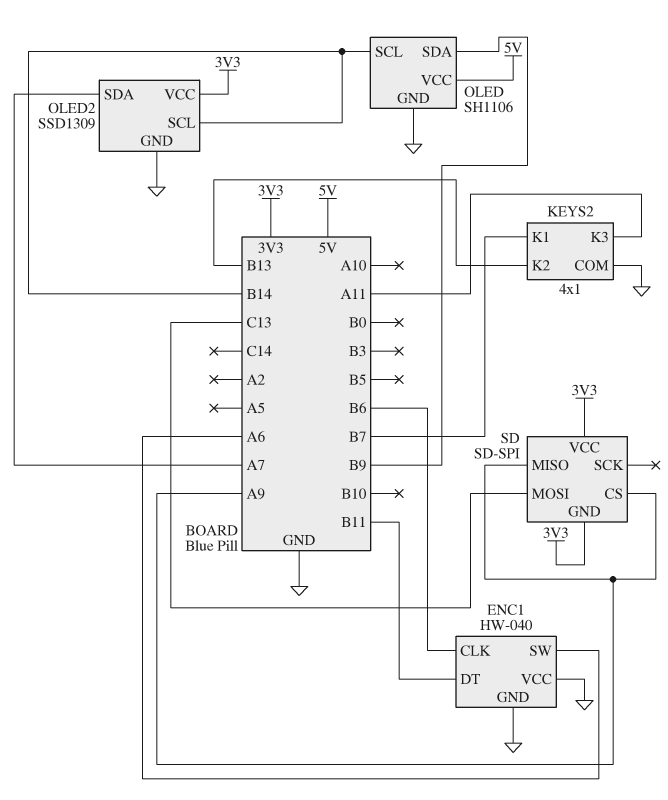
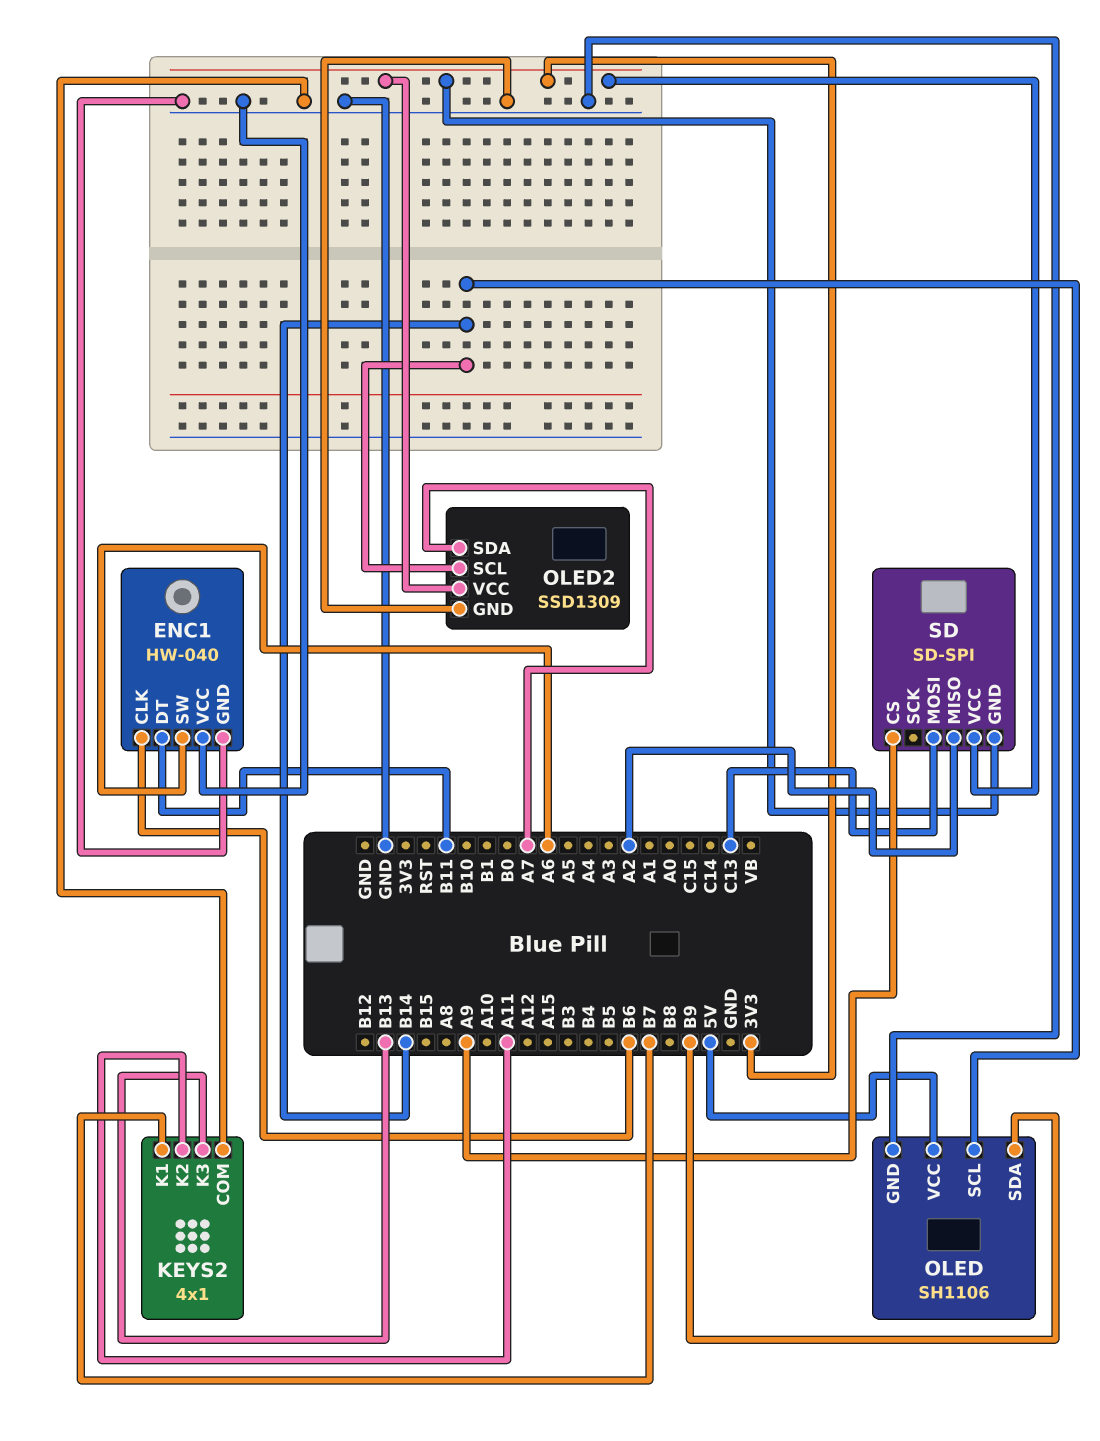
KEYS2 pin K2: B13 -> A11
KEYS2 pin K3: A11 -> B13
SD pin MISO: A9 -> A2

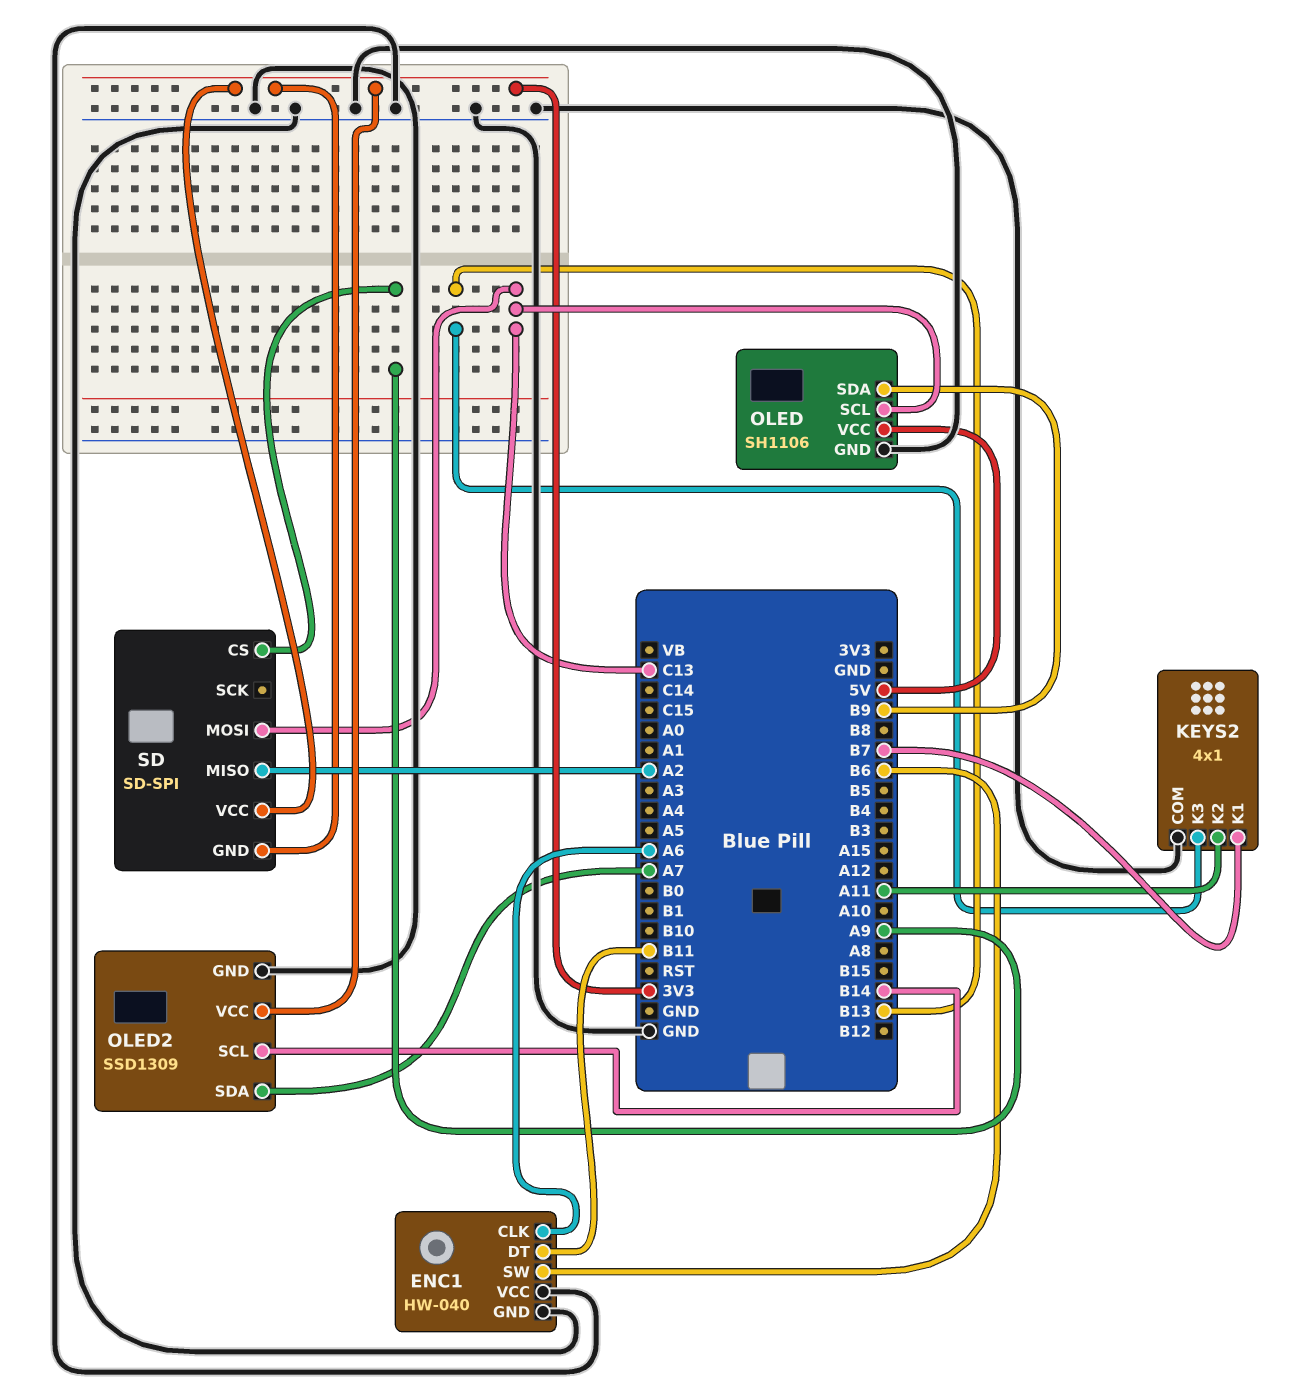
ENC1 pin CLK: B6 -> A6
ENC1 pin SW: A6 -> B6
OLED pin SCL: B14 -> C13

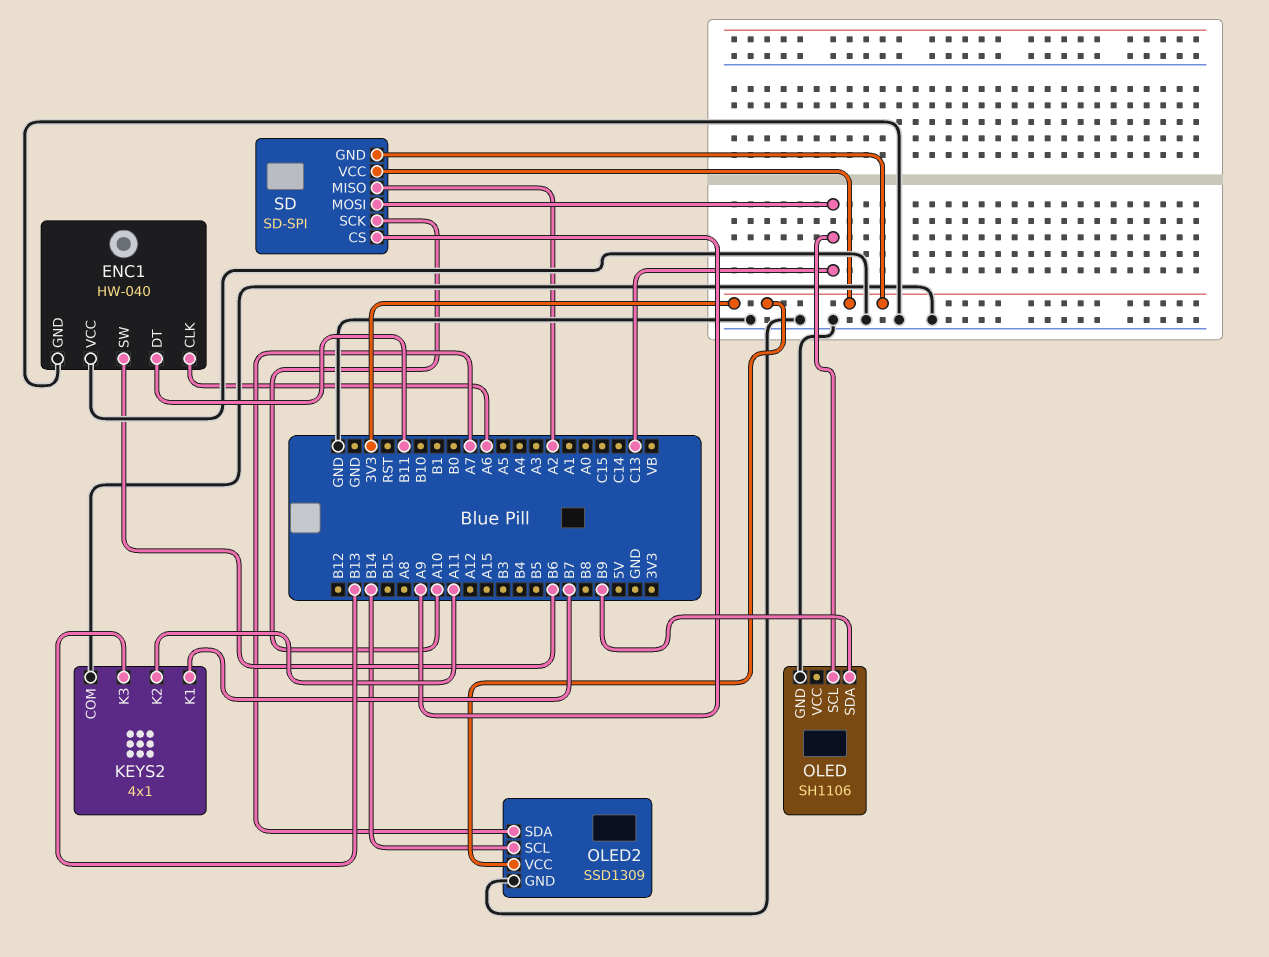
OLED pin VCC: 5V -> none
SD pin SCK: none -> A10

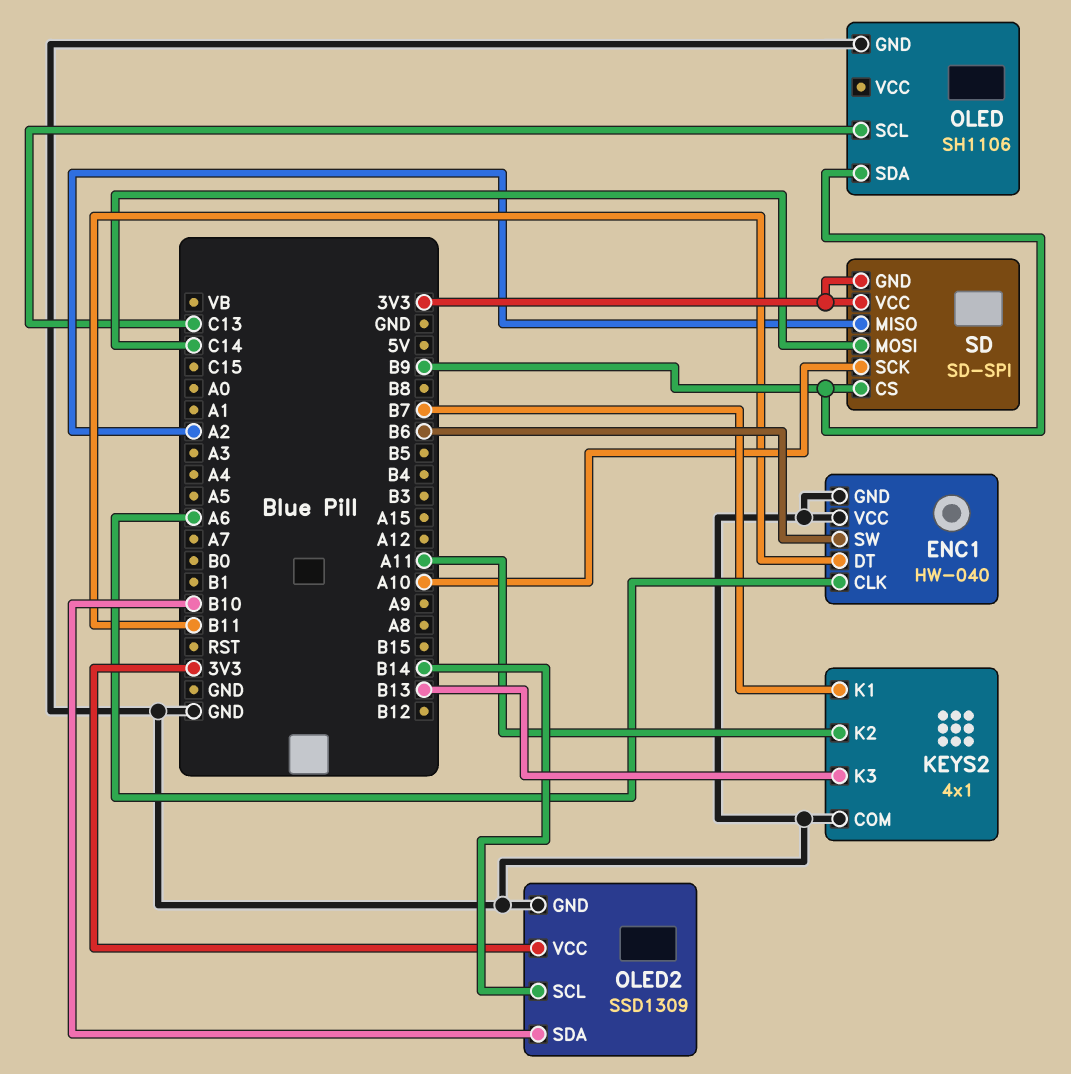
OLED2 pin SDA: A7 -> B10
SD pin CS: A9 -> B9
SD pin MOSI: C13 -> C14

